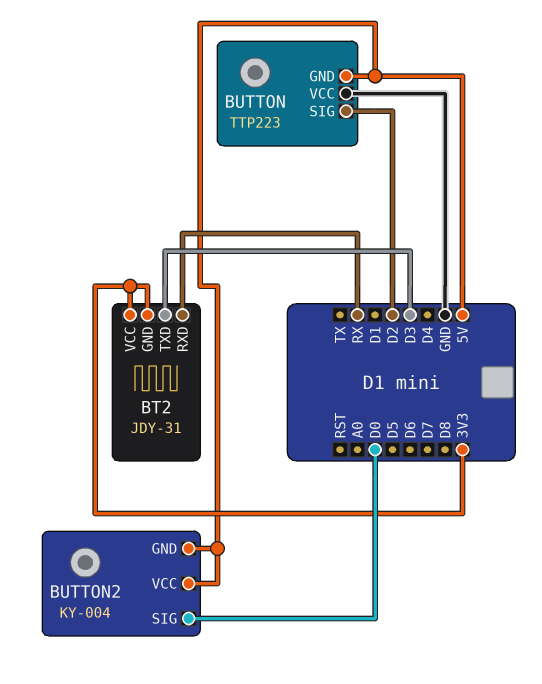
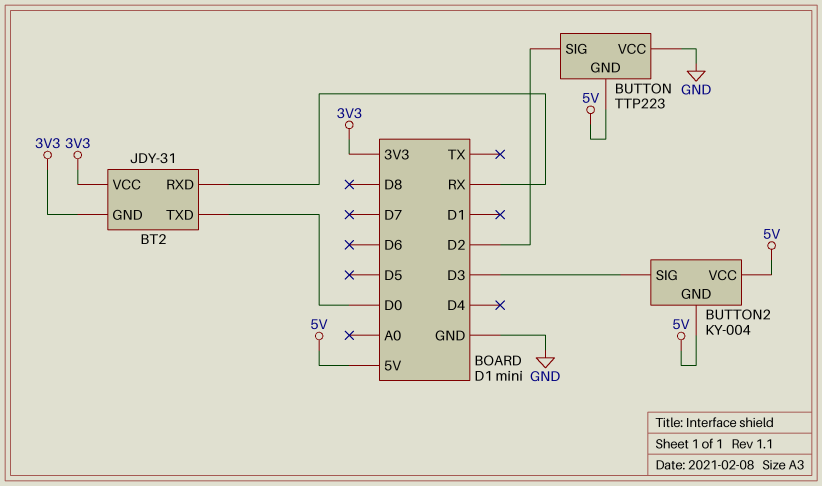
BT2 pin TXD: D3 -> D0
BUTTON2 pin SIG: D0 -> D3

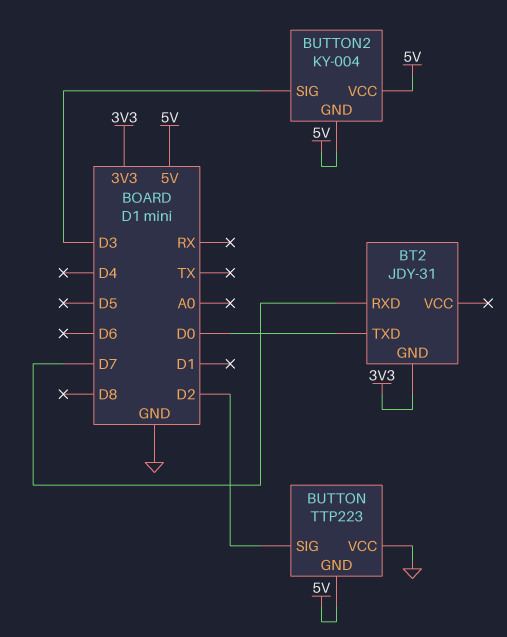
BT2 pin RXD: RX -> D7
BT2 pin VCC: 3V3 -> none

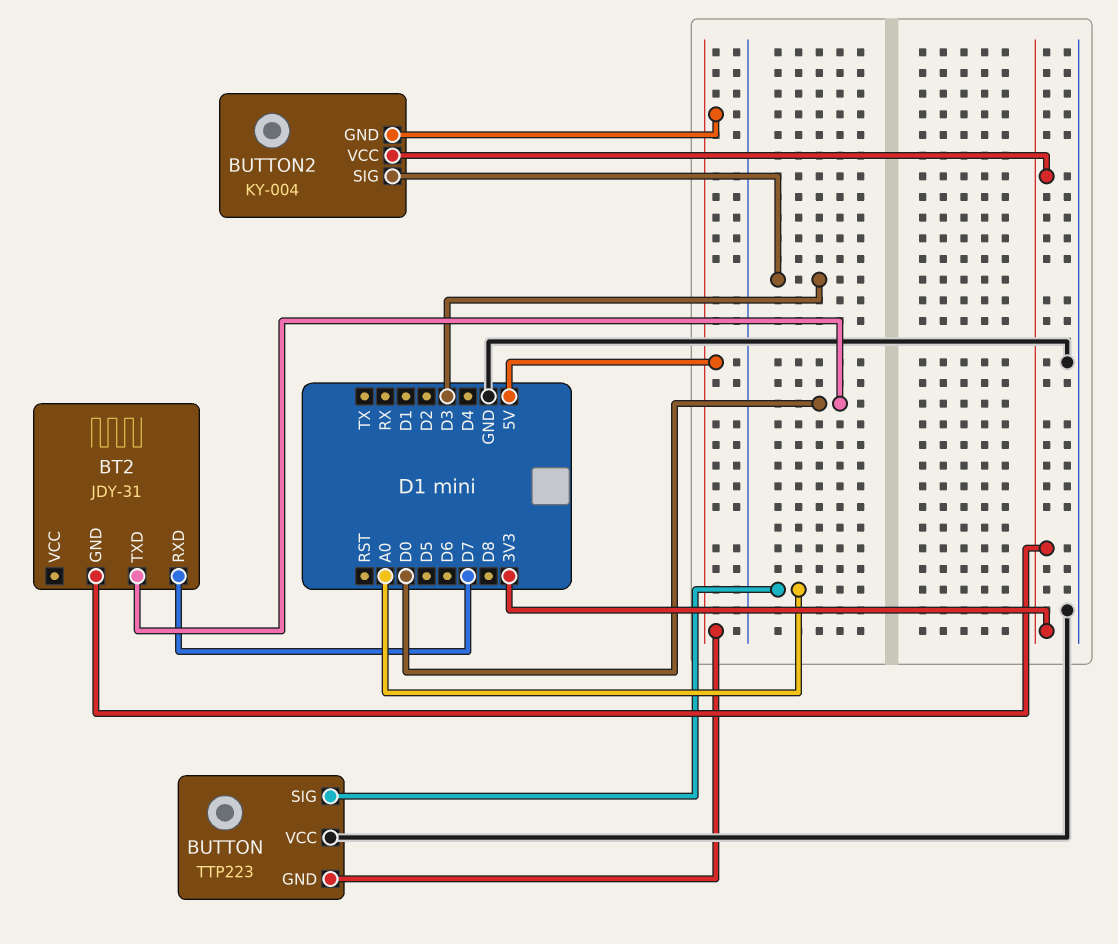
BUTTON pin SIG: D2 -> A0
BUTTON2 pin VCC: 5V -> 3V3

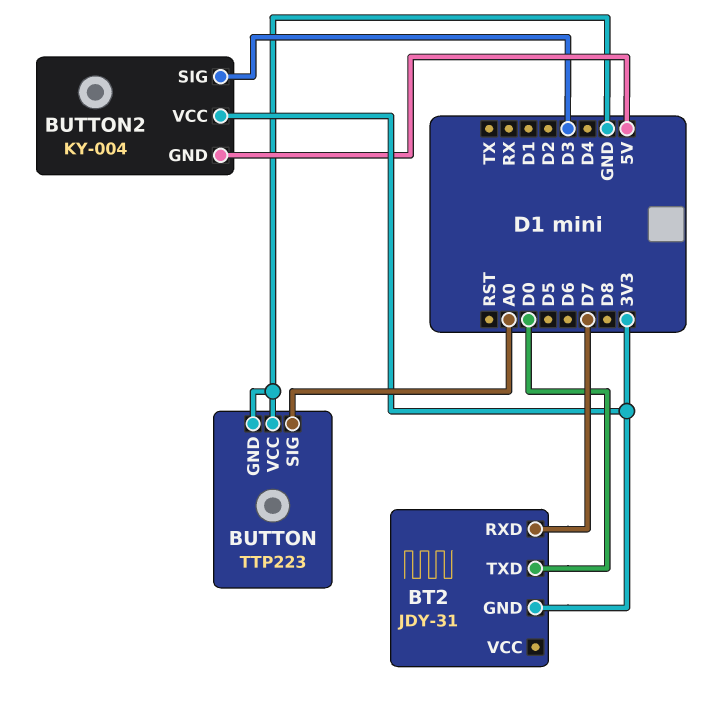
BUTTON pin GND: 5V -> GND

